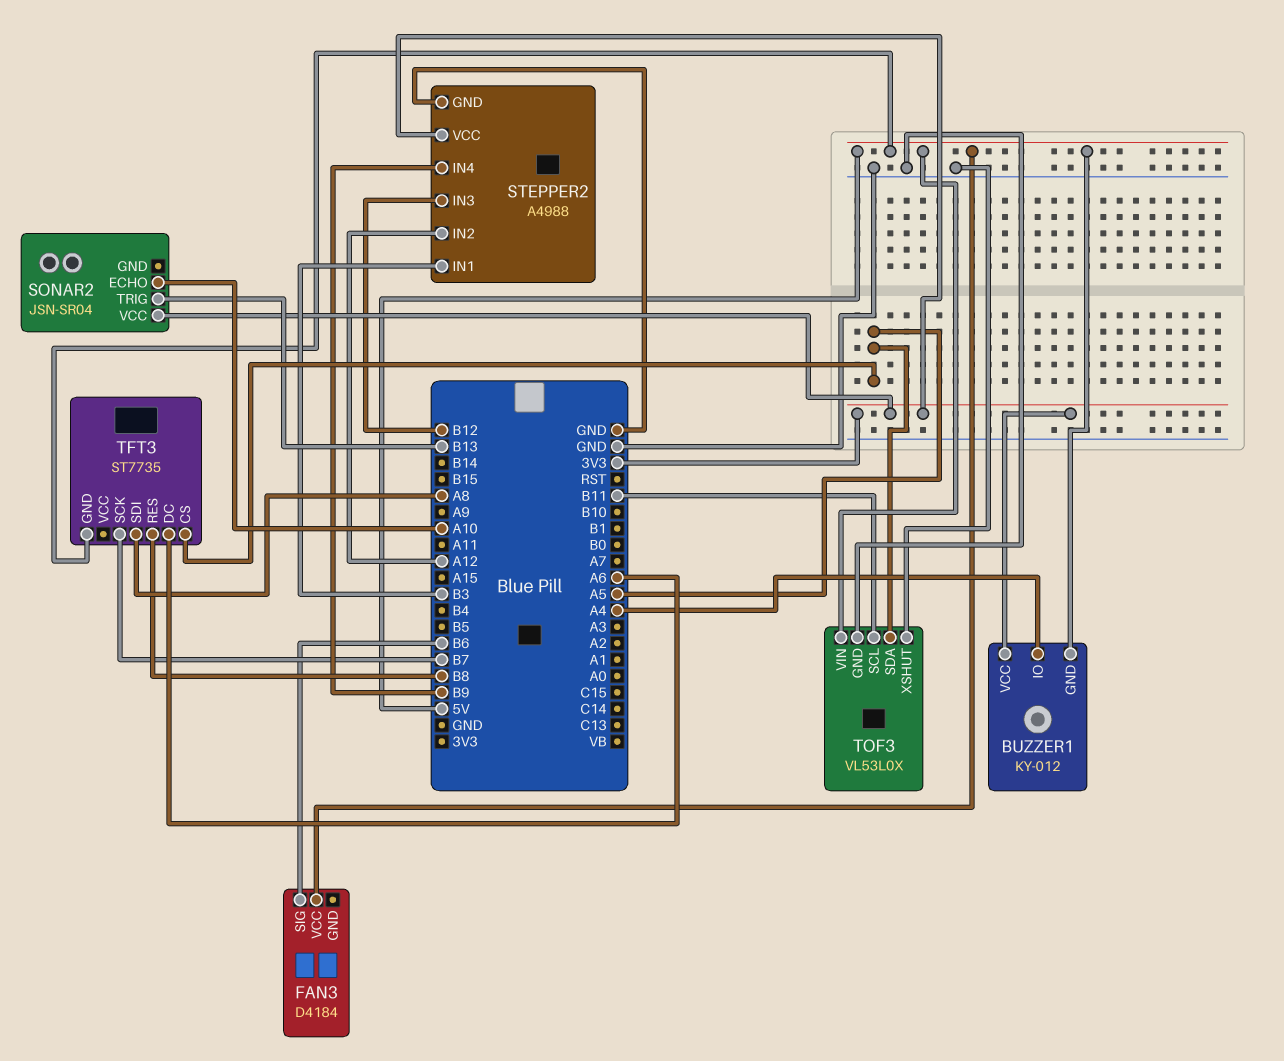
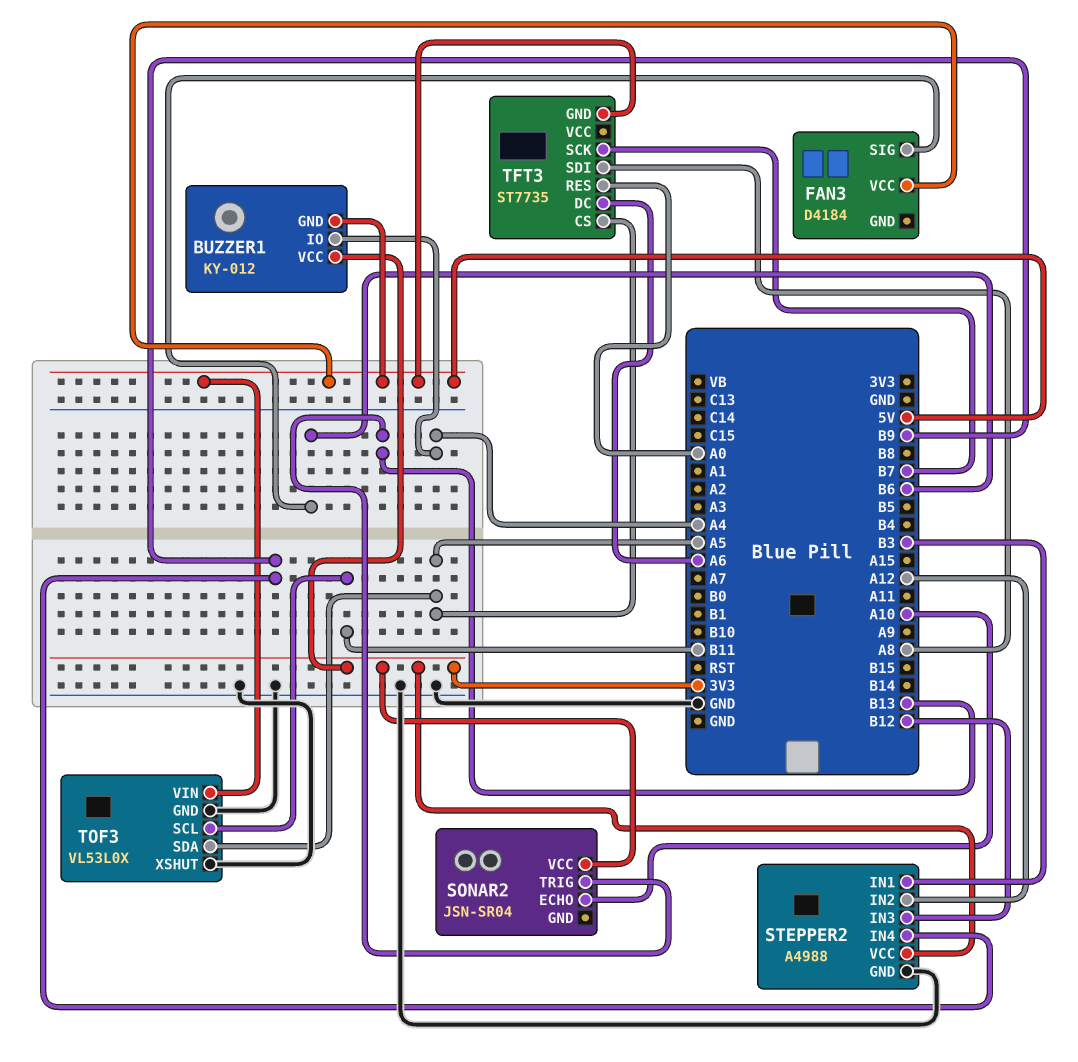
TFT3 pin RES: B8 -> A0

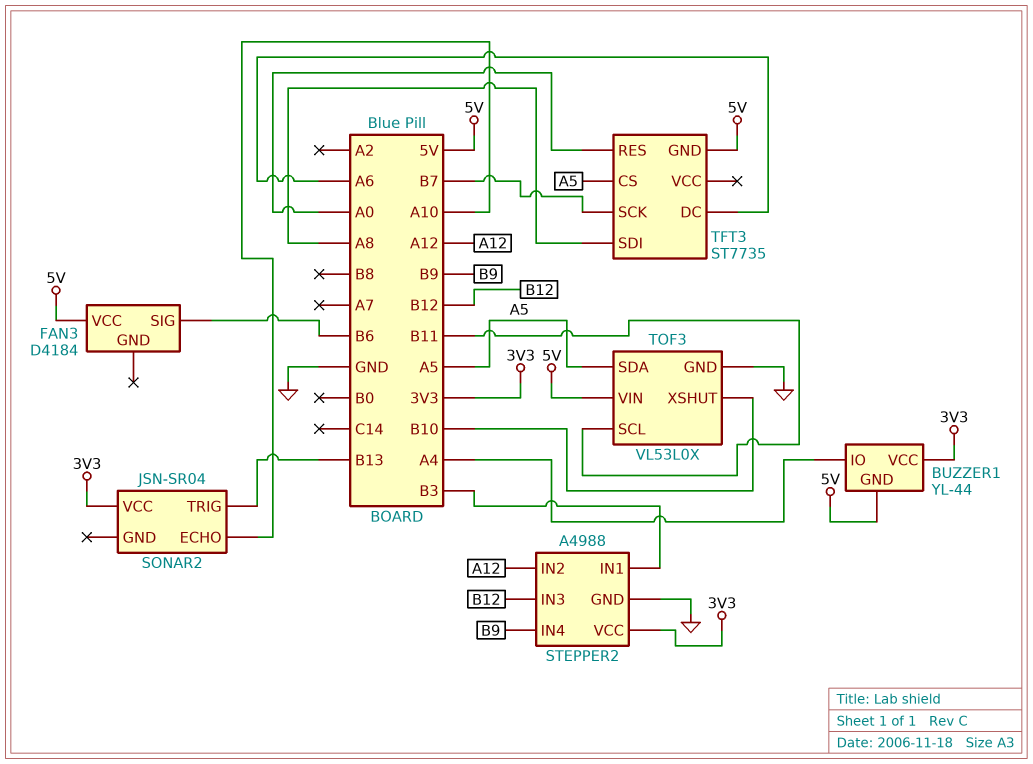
BUZZER1: KY-012 -> YL-44
TOF3 pin XSHUT: GND -> B10

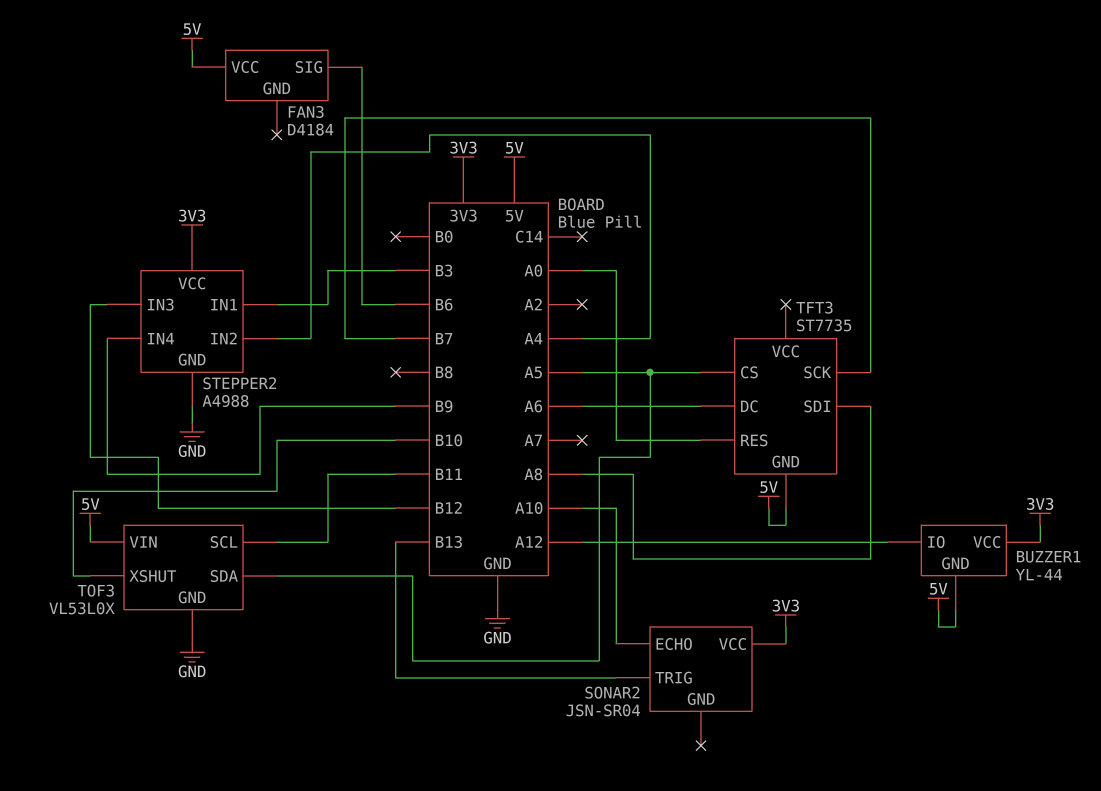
BUZZER1 pin IO: A4 -> A12
STEPPER2 pin IN2: A12 -> A4

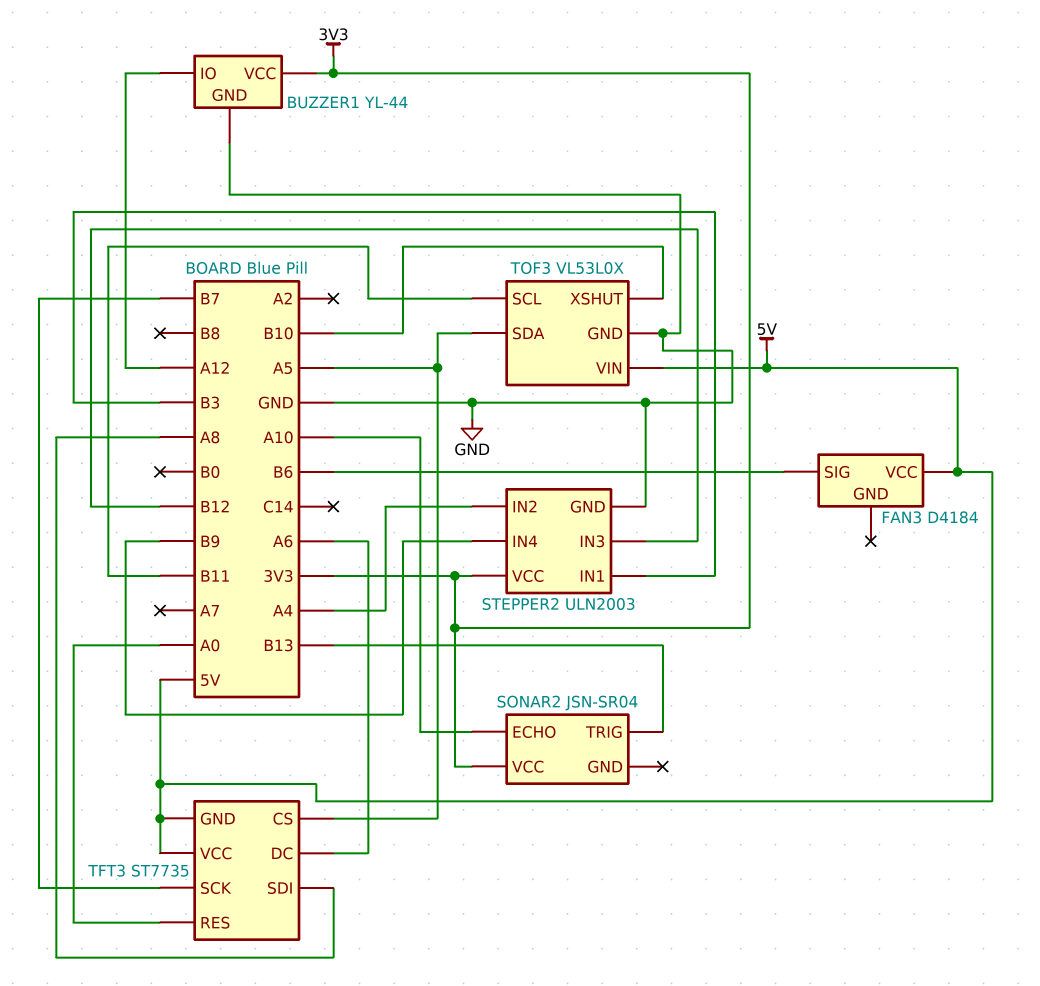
BUZZER1 pin GND: 5V -> GND
STEPPER2: A4988 -> ULN2003
TFT3 pin VCC: none -> 5V

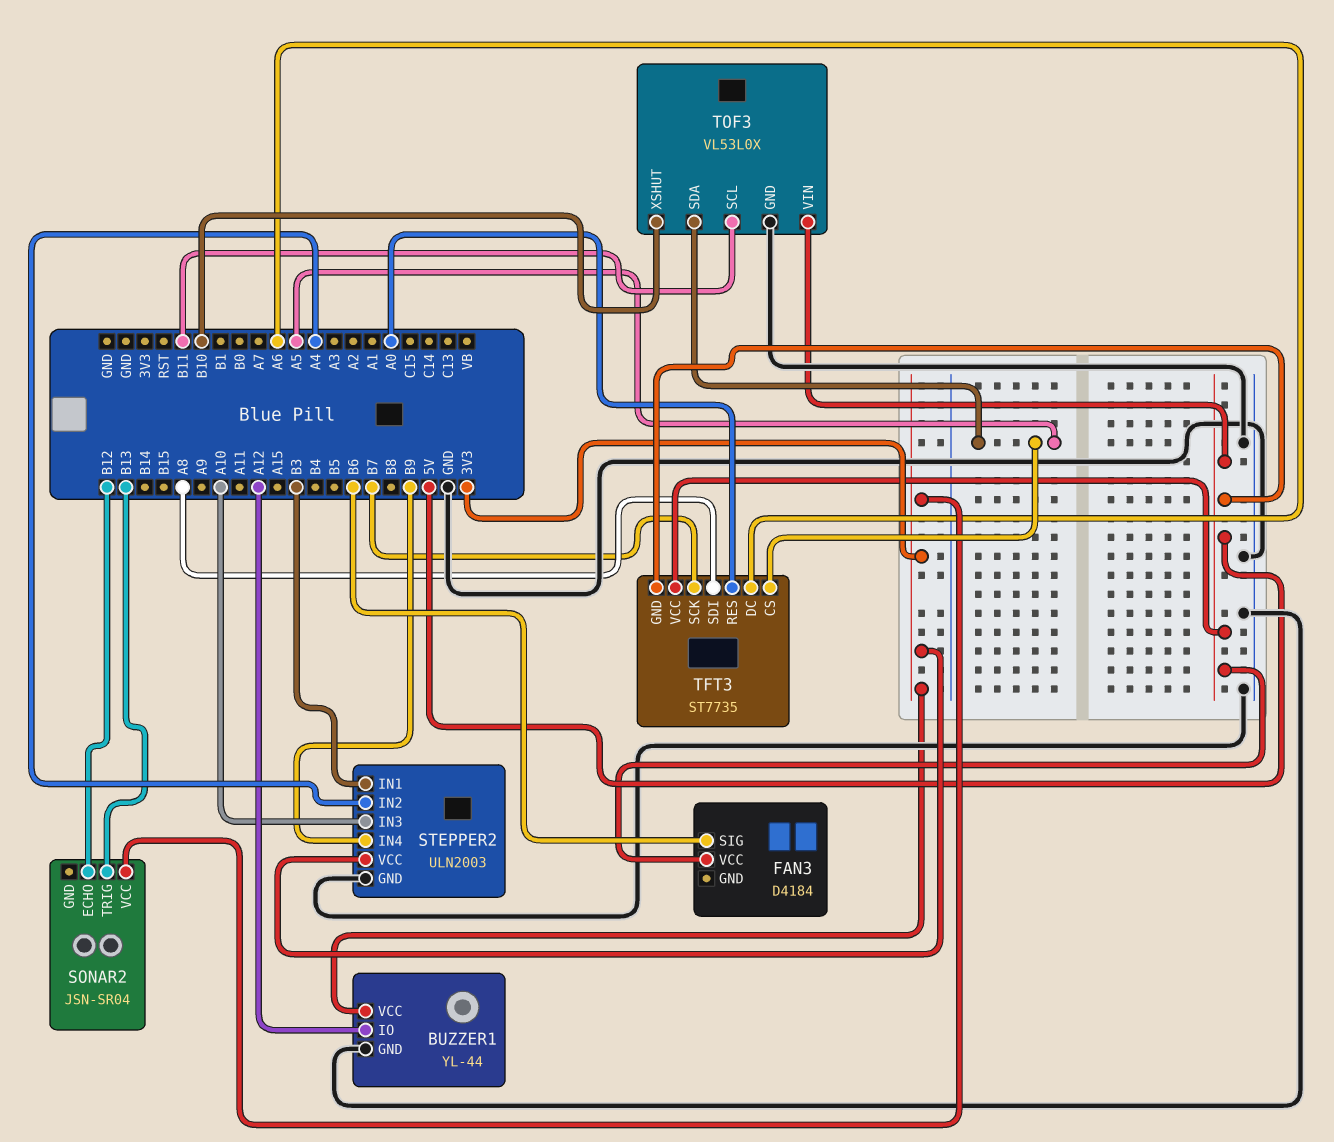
SONAR2 pin ECHO: A10 -> B12
STEPPER2 pin IN3: B12 -> A10

